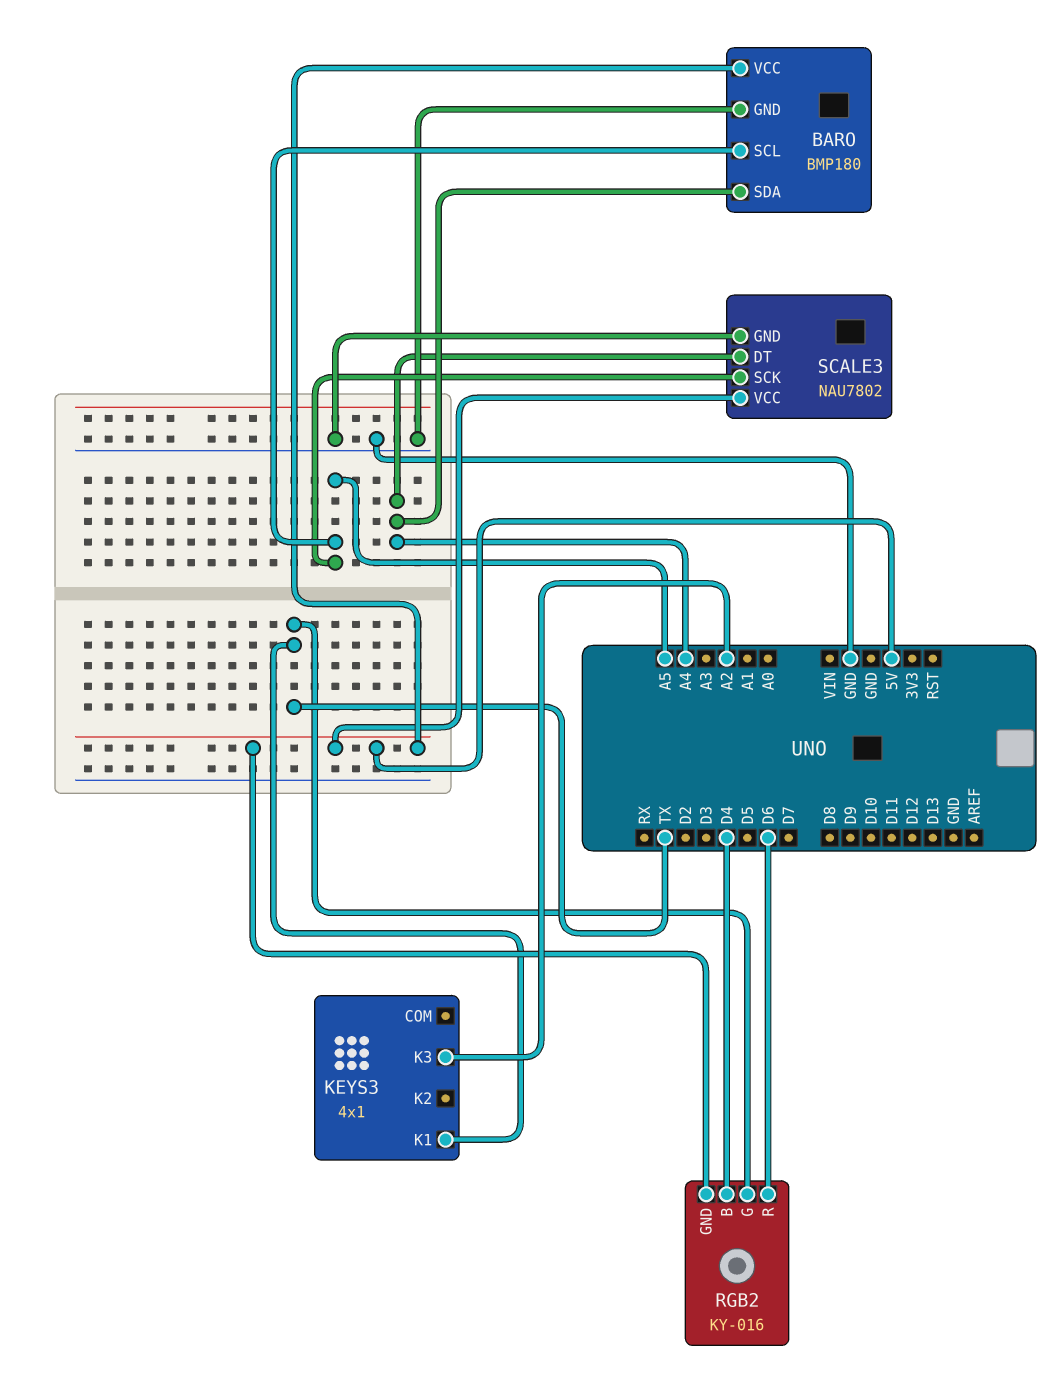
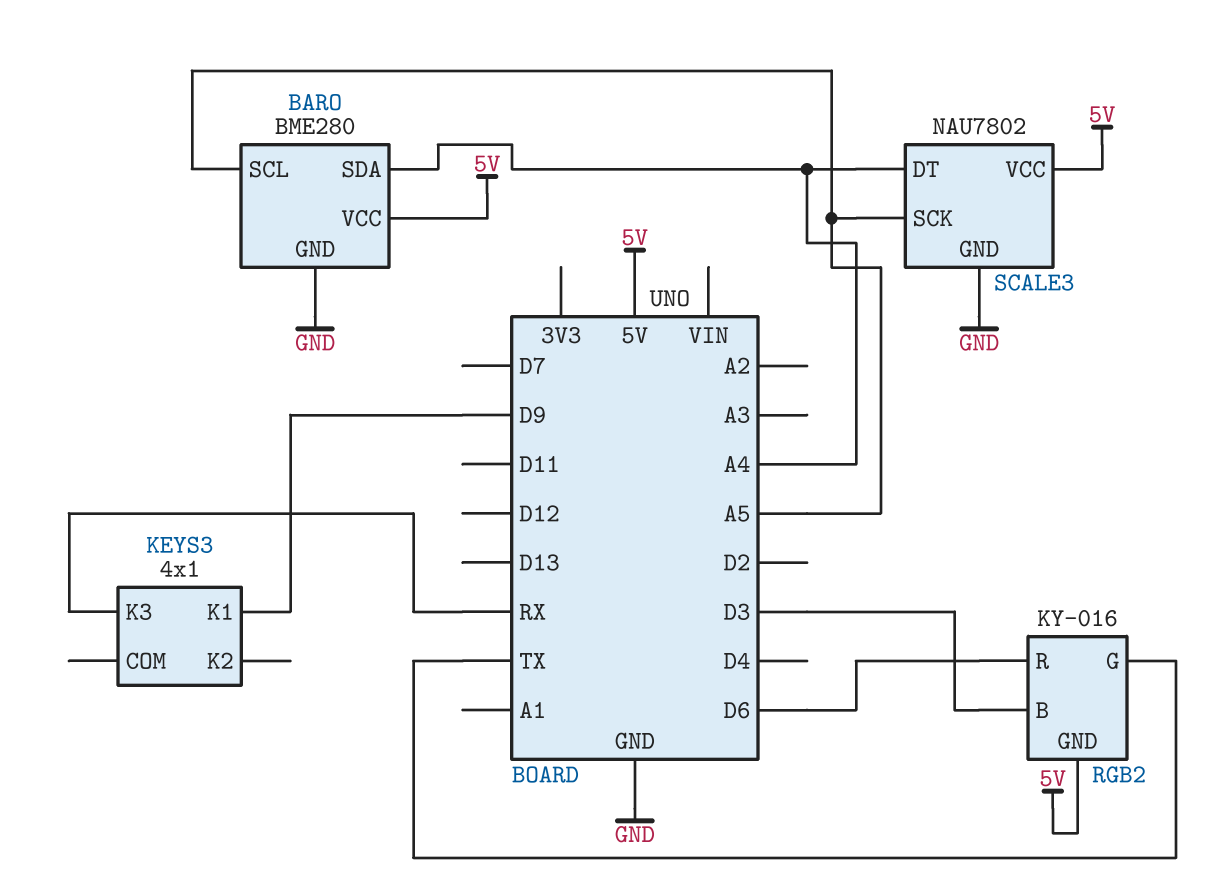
BARO: BMP180 -> BME280
KEYS3 pin K1: TX -> D9
KEYS3 pin K3: A2 -> RX
RGB2 pin B: D4 -> D3

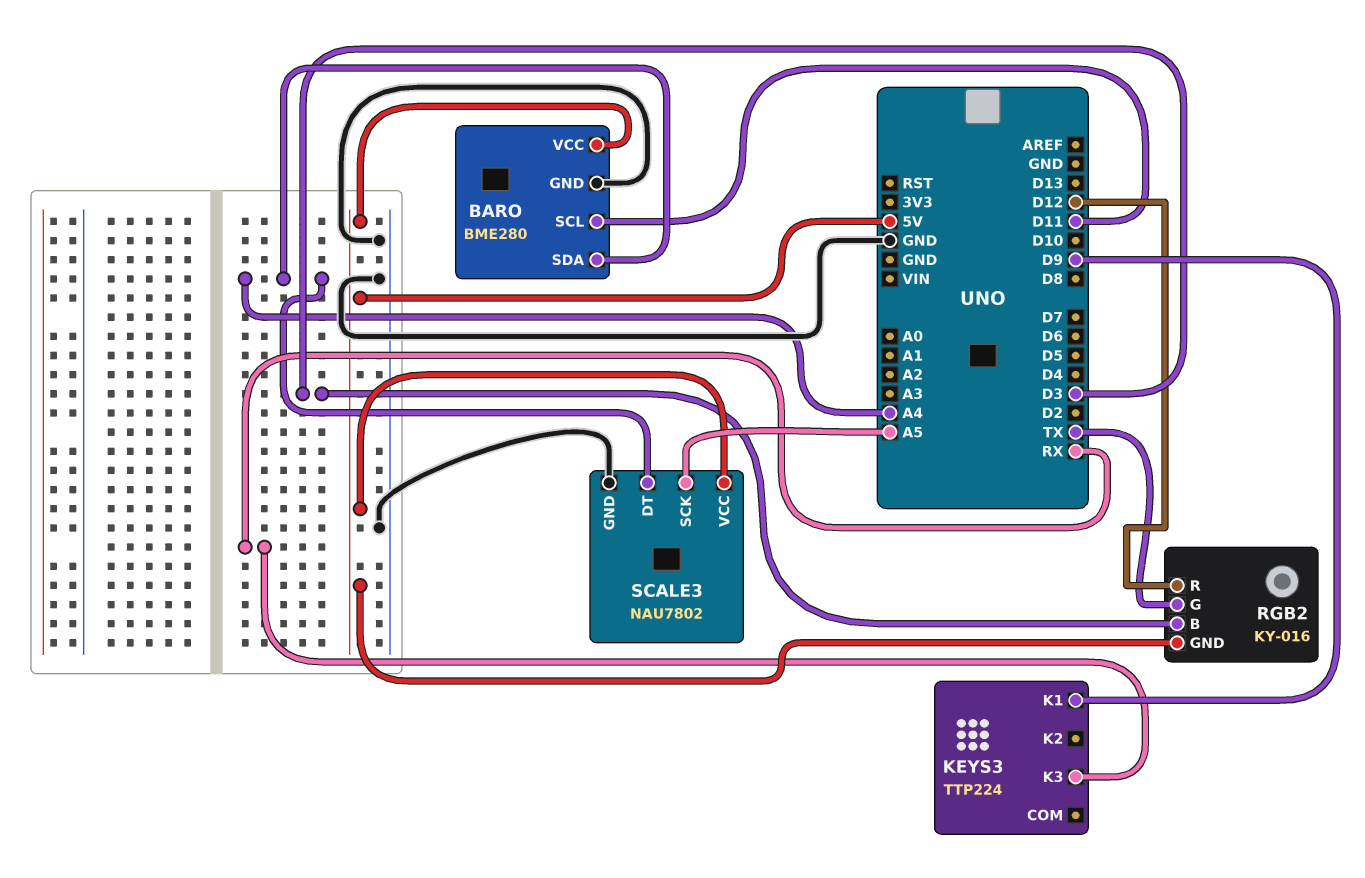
BARO pin SCL: A5 -> D11
KEYS3: 4x1 -> TTP224
RGB2 pin R: D6 -> D12

